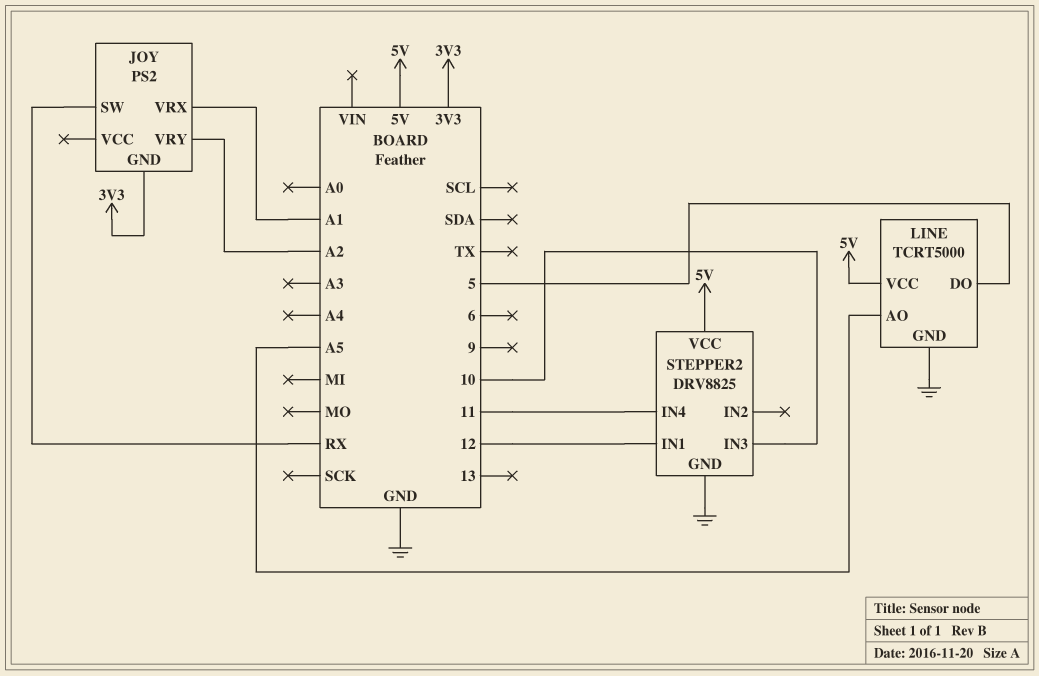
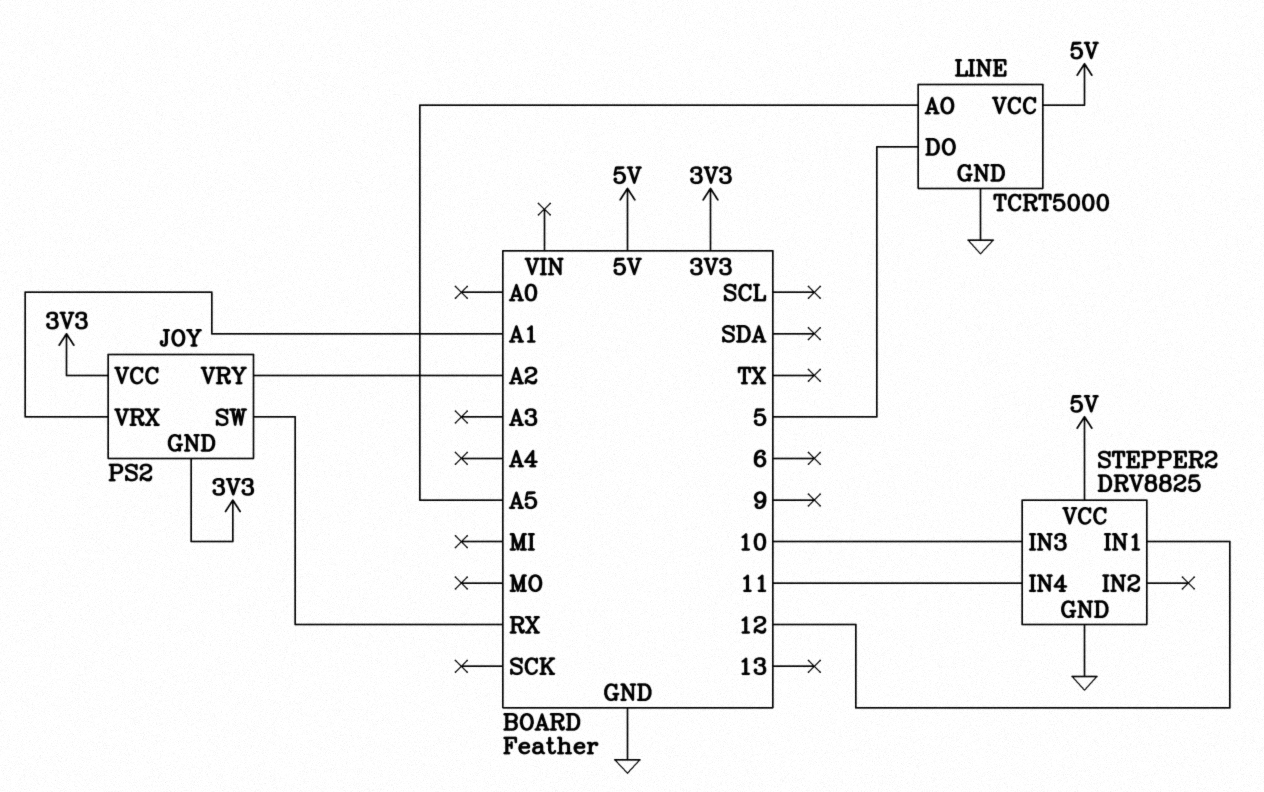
JOY pin VCC: none -> 3V3

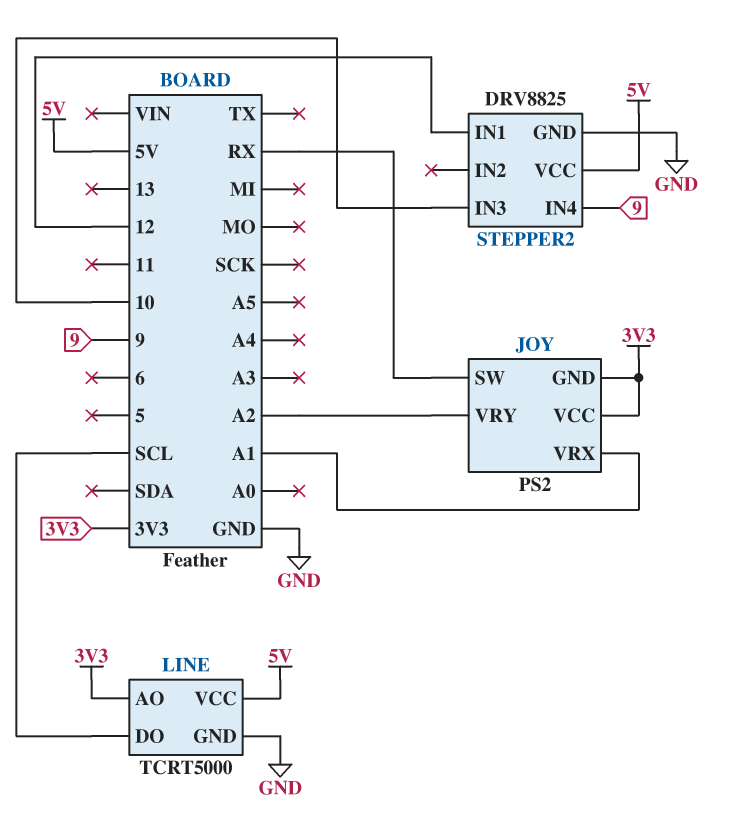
LINE pin AO: A5 -> 3V3
LINE pin DO: 5 -> SCL
STEPPER2 pin IN4: 11 -> 9

